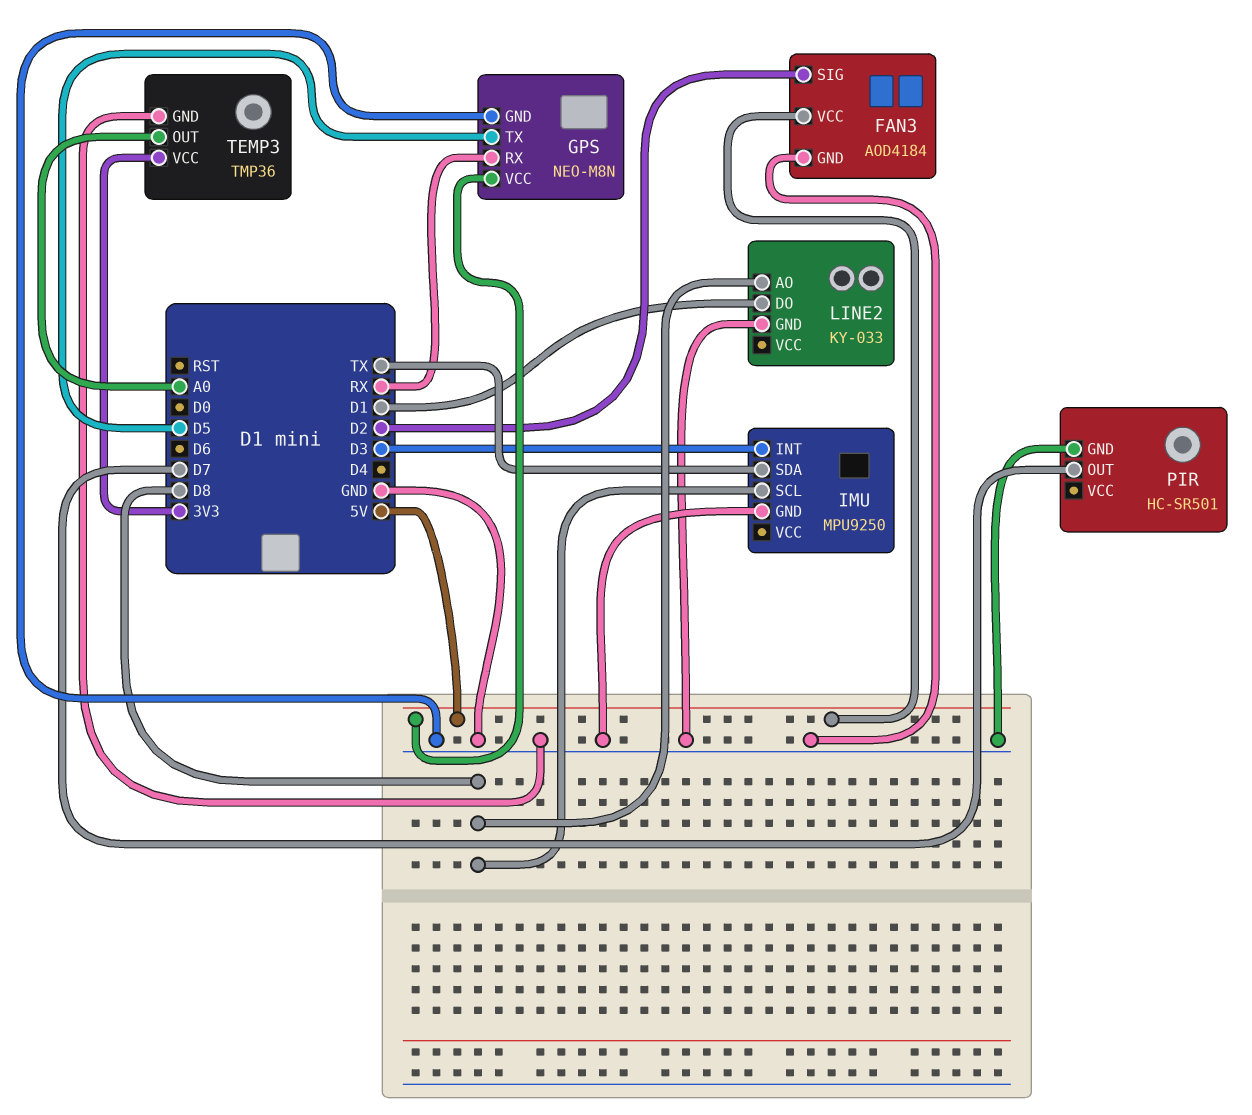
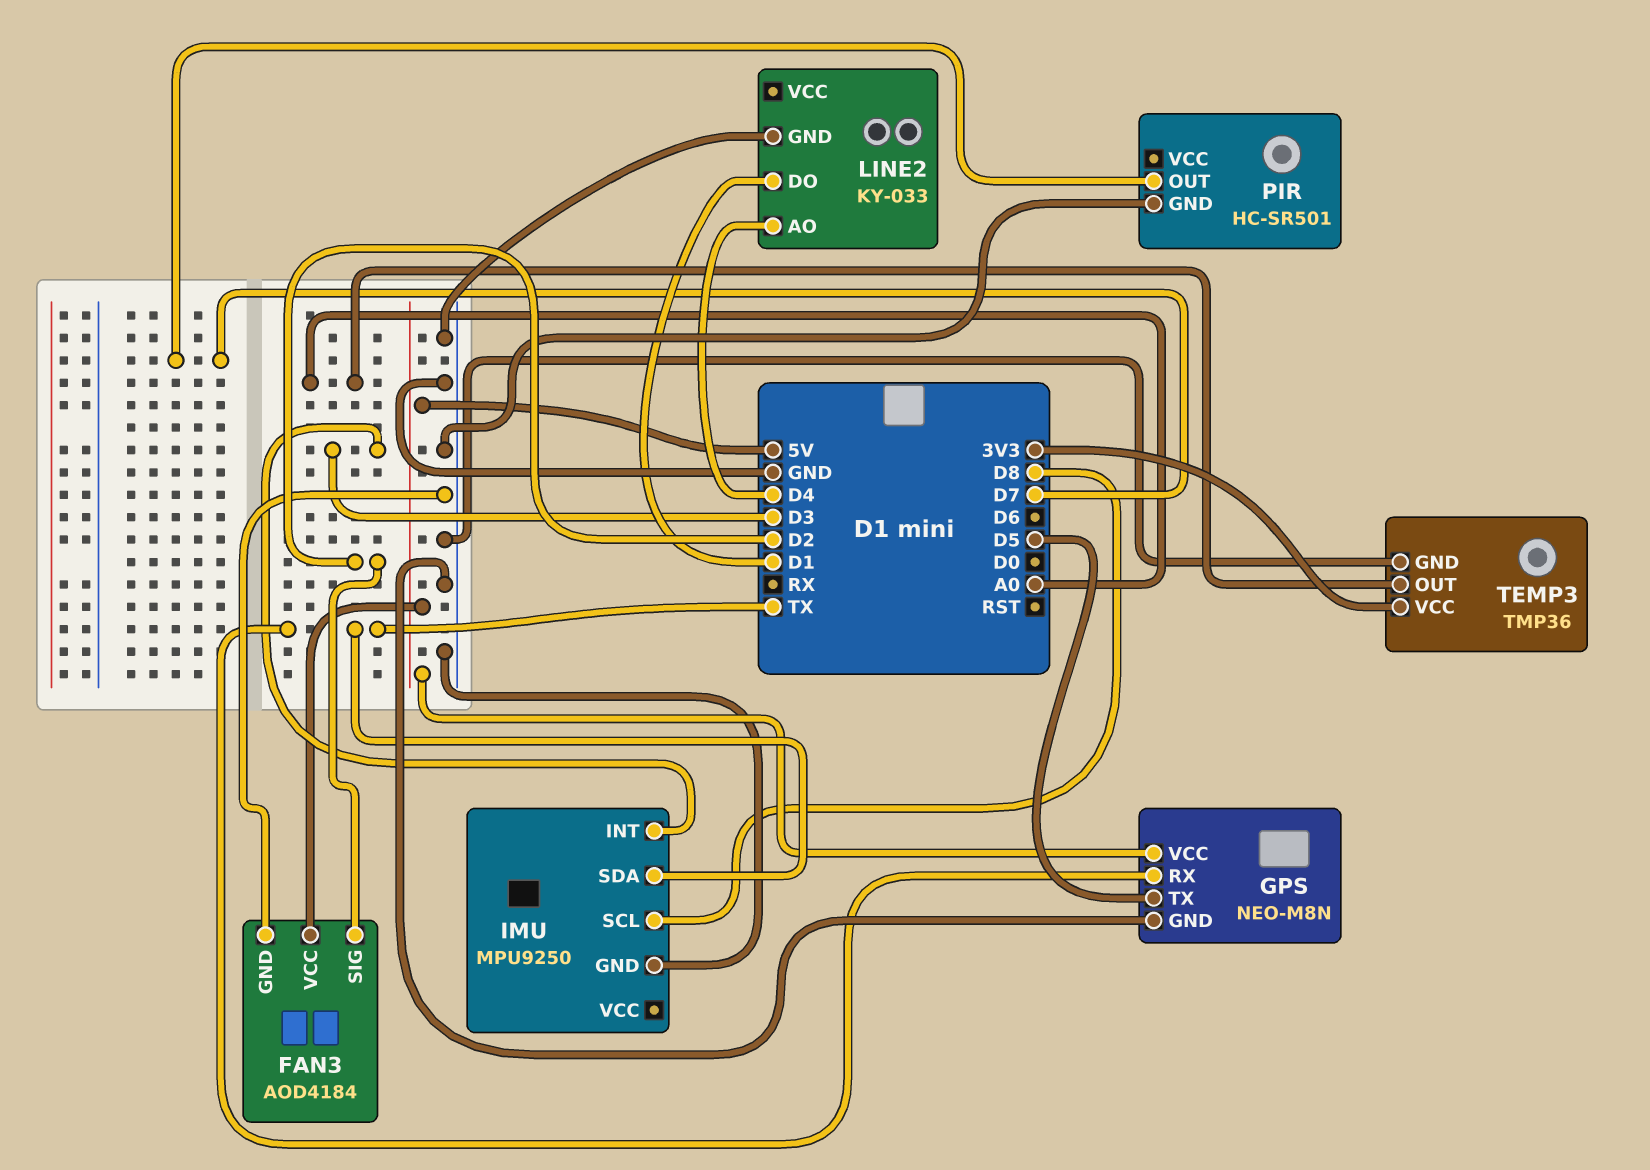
GPS pin RX: RX -> TX
LINE2 pin AO: D8 -> D4

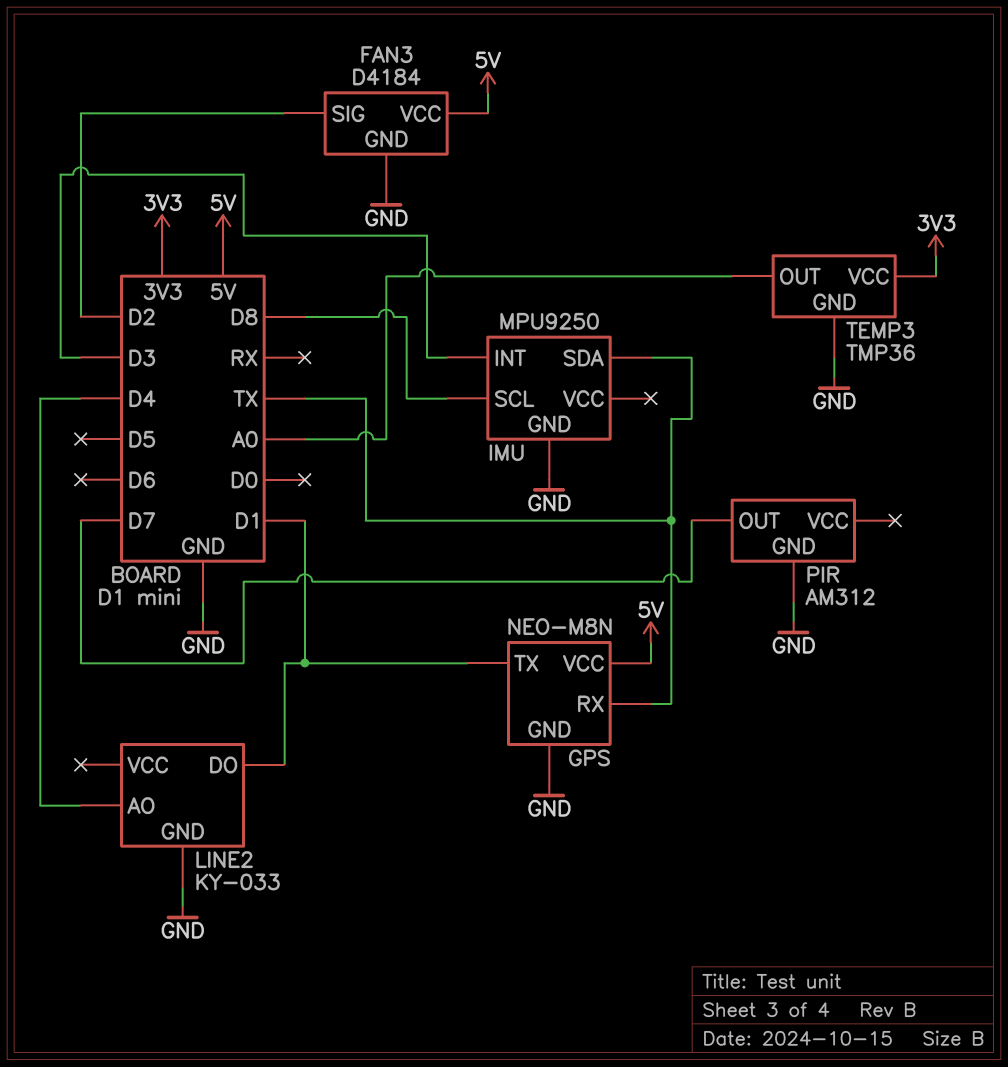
FAN3: AOD4184 -> D4184
GPS pin TX: D5 -> D1
PIR: HC-SR501 -> AM312

